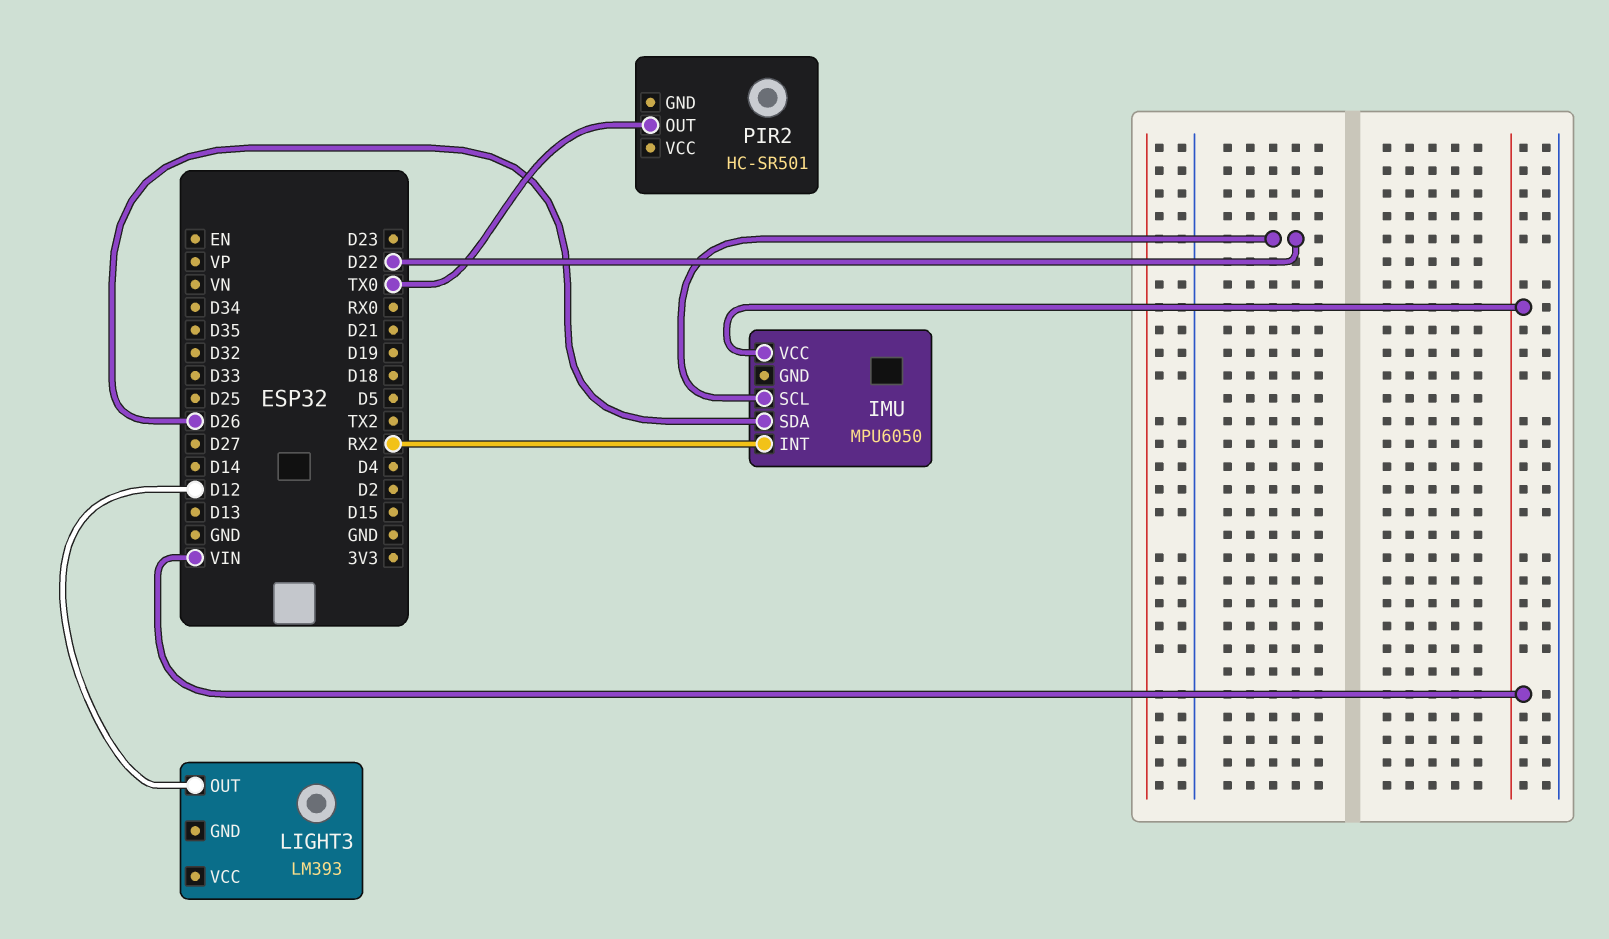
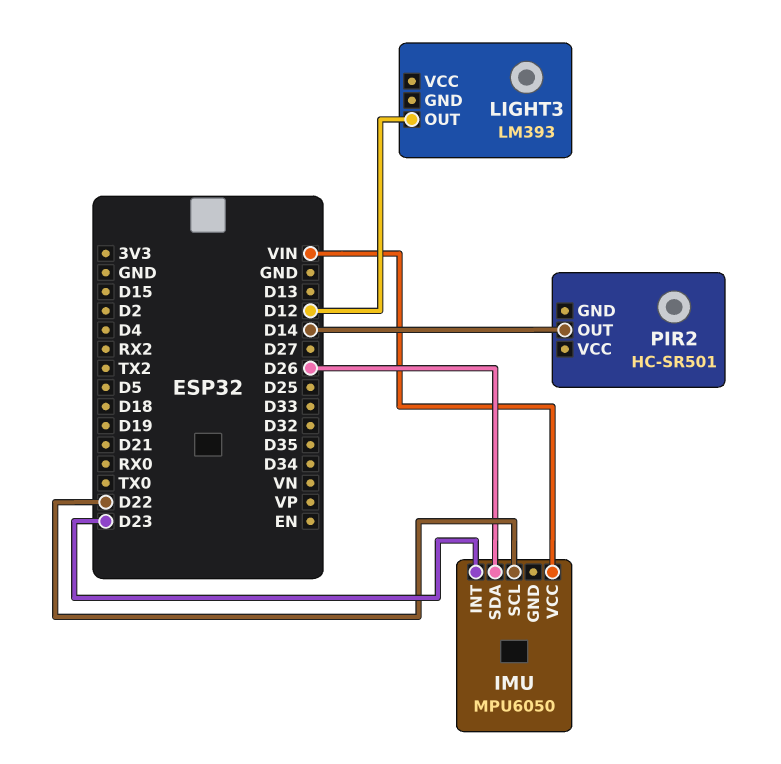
IMU pin INT: RX2 -> D23
PIR2 pin OUT: TX0 -> D14

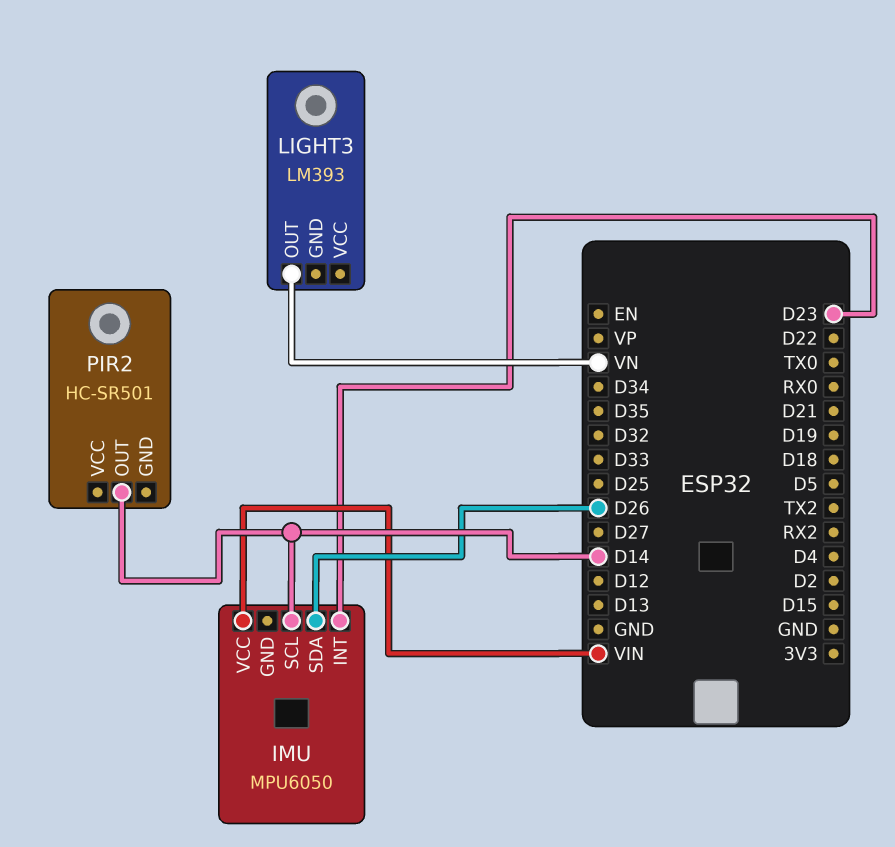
IMU pin SCL: D22 -> D14
LIGHT3 pin OUT: D12 -> VN

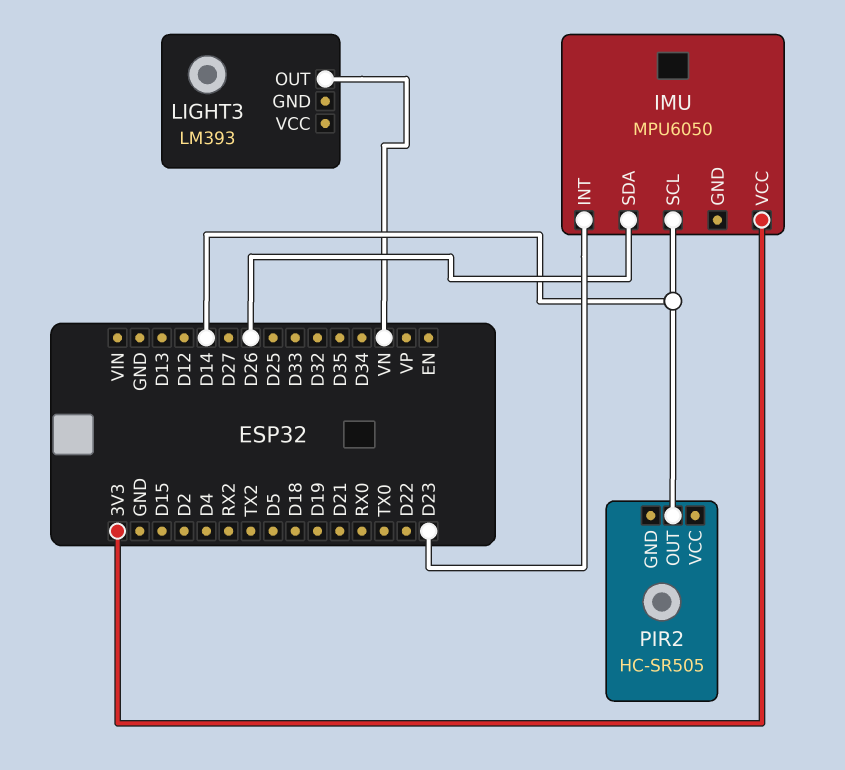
IMU pin VCC: VIN -> 3V3
PIR2: HC-SR501 -> HC-SR505

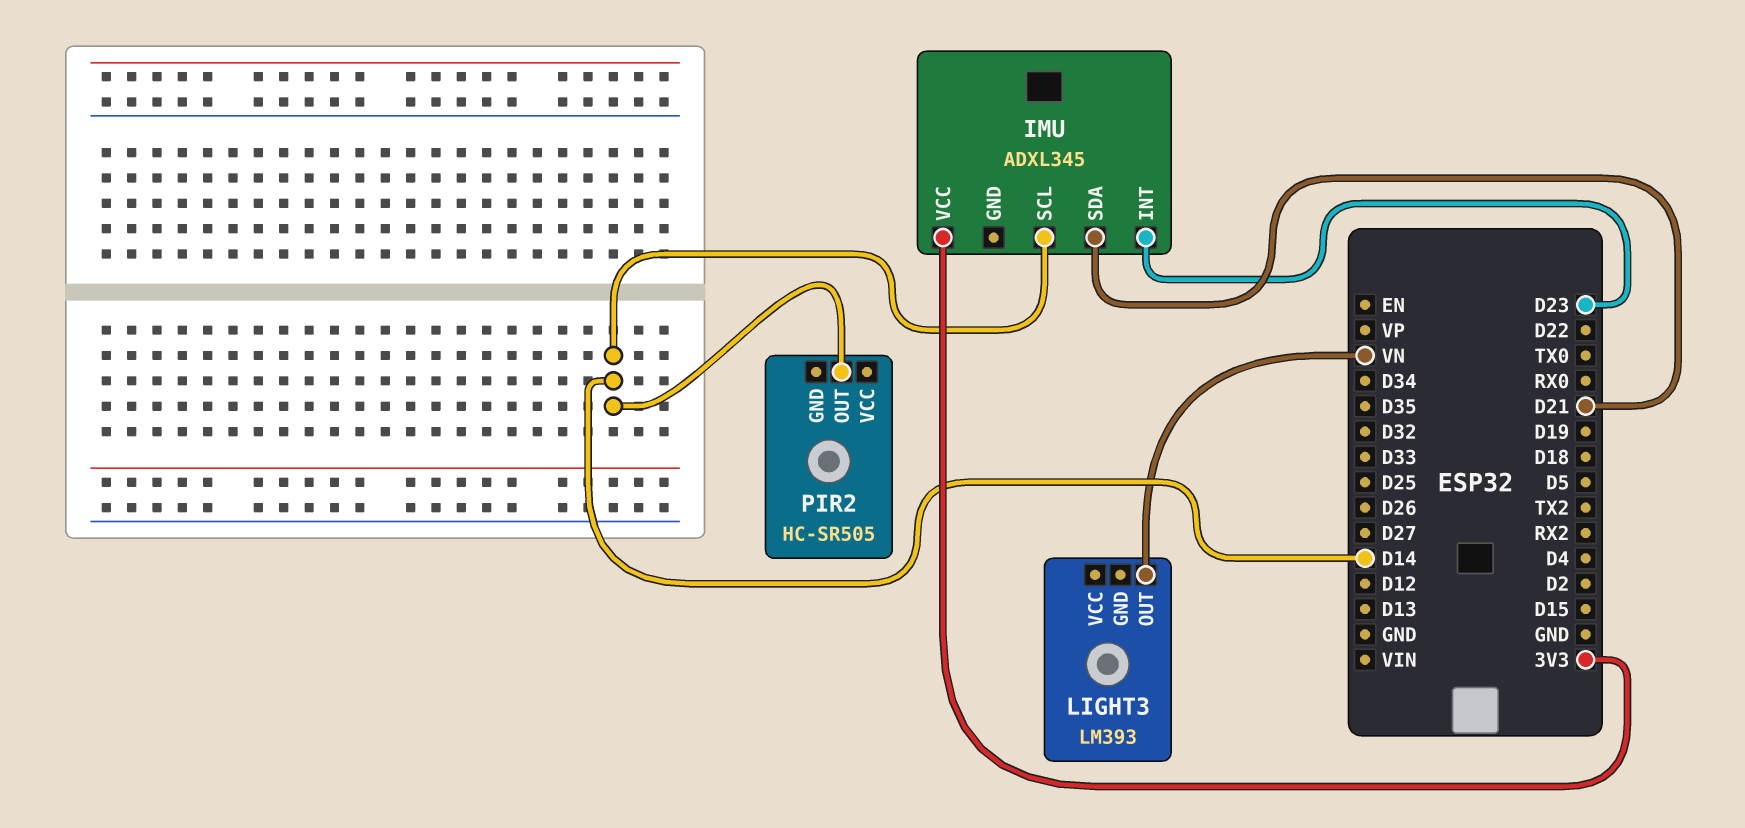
IMU: MPU6050 -> ADXL345
IMU pin SDA: D26 -> D21

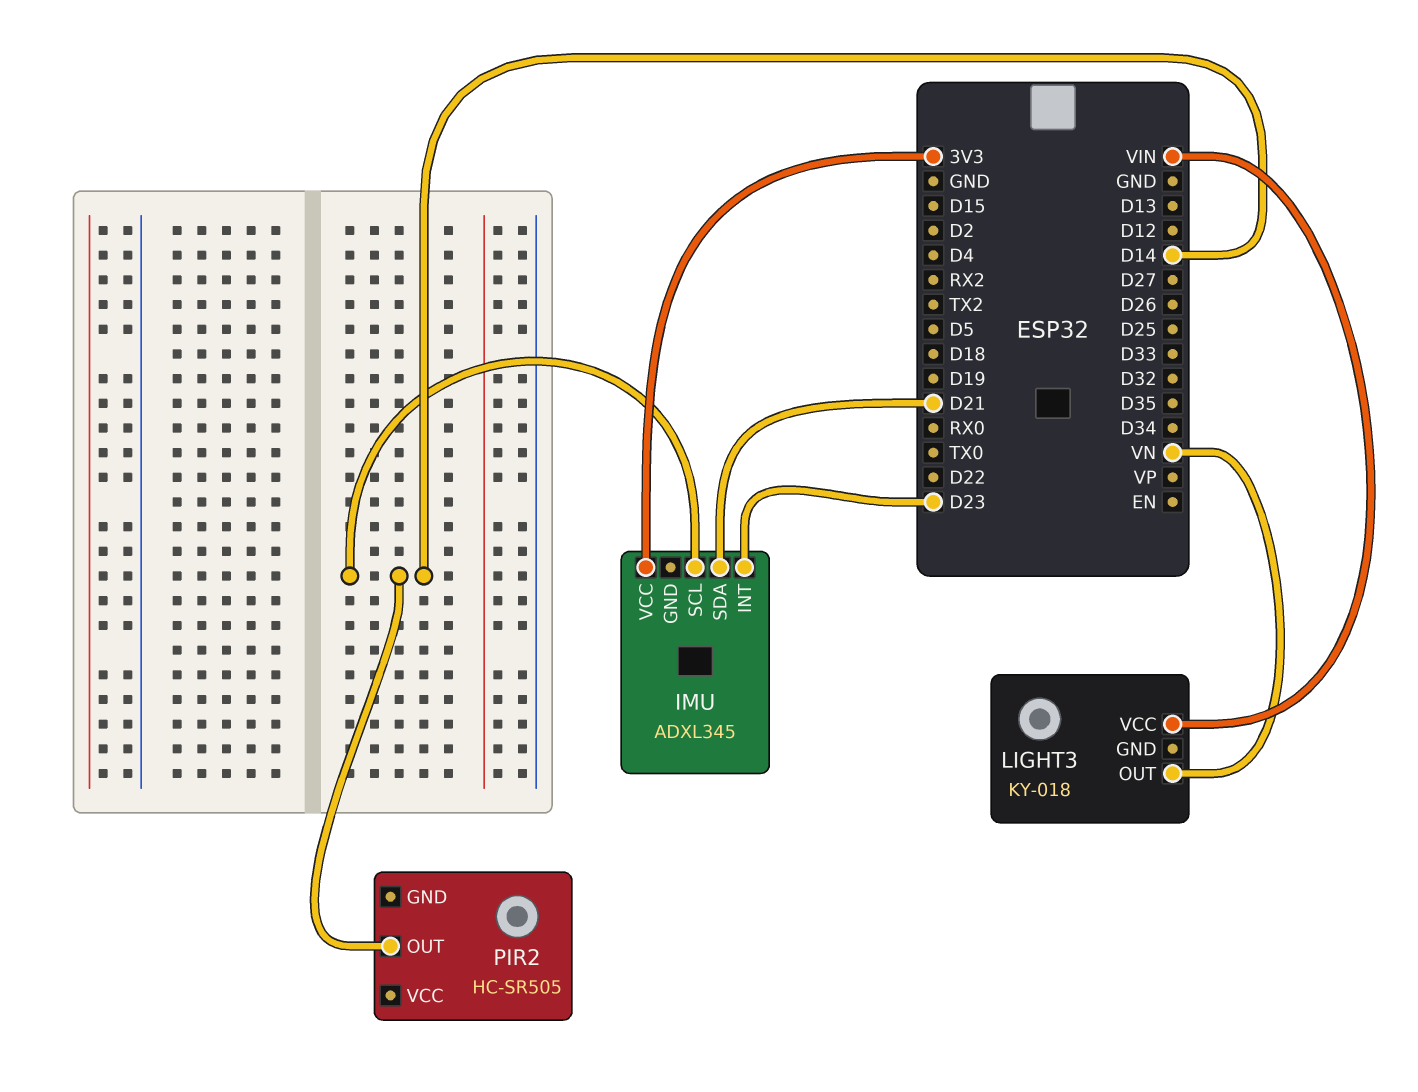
LIGHT3: LM393 -> KY-018
LIGHT3 pin VCC: none -> VIN

